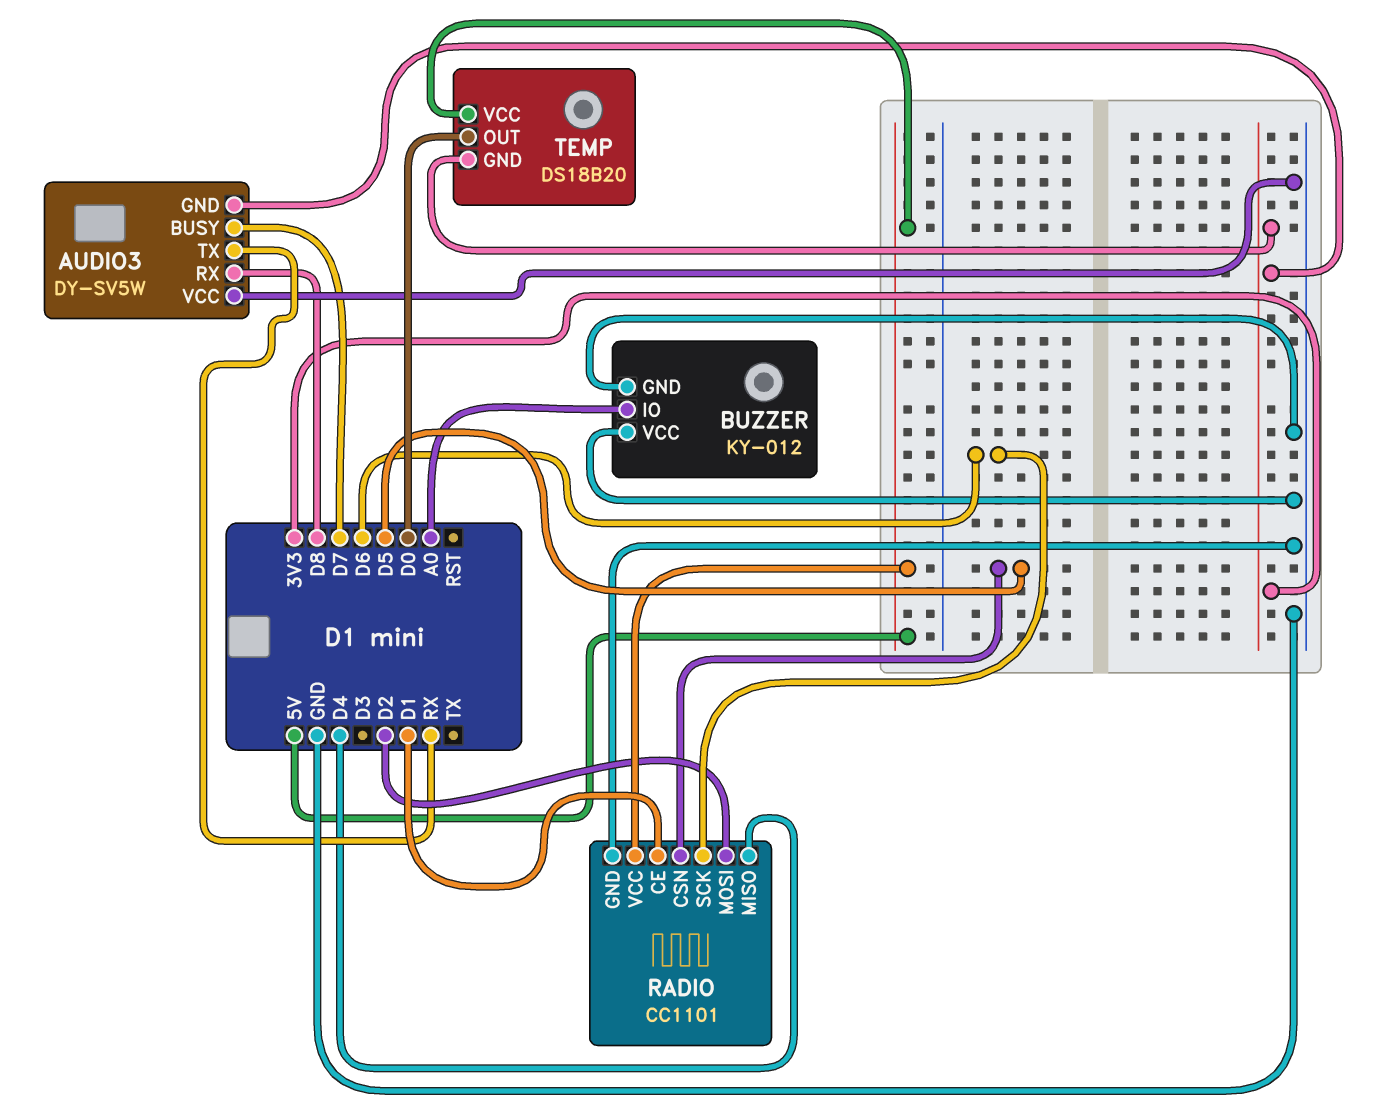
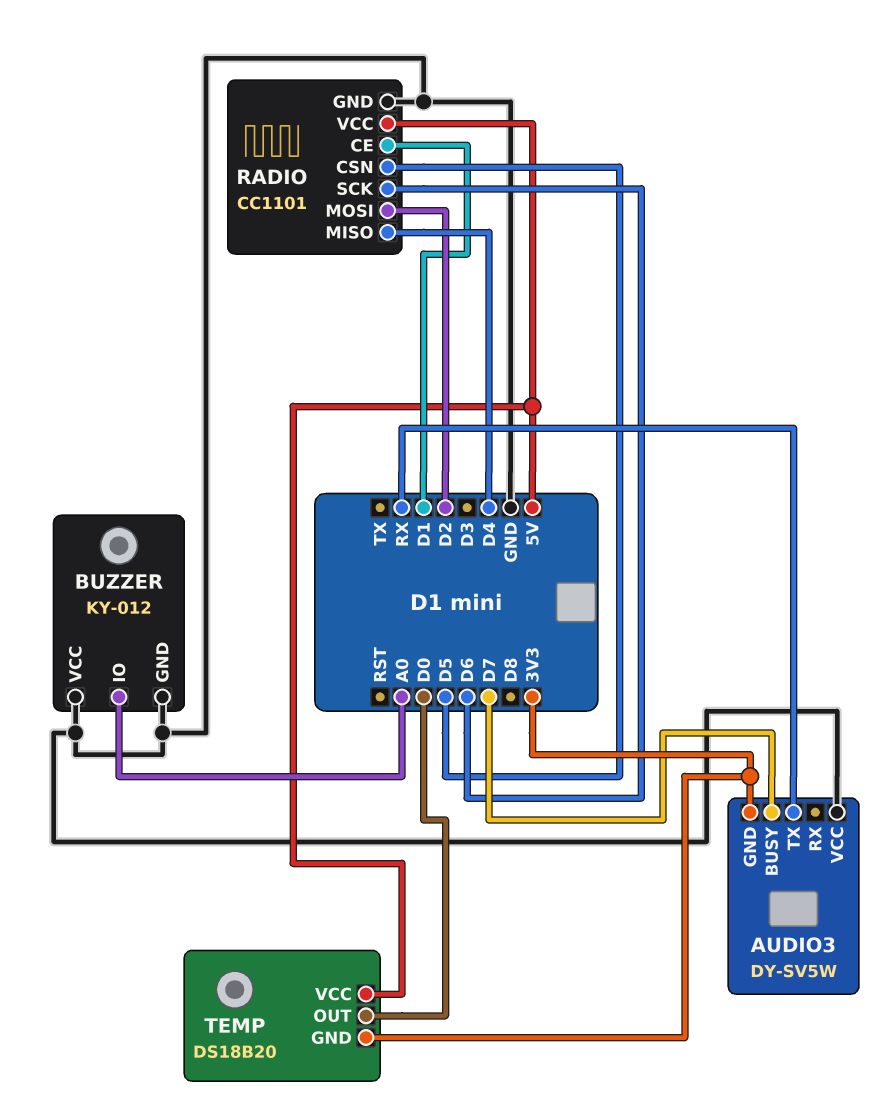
AUDIO3 pin RX: D8 -> none

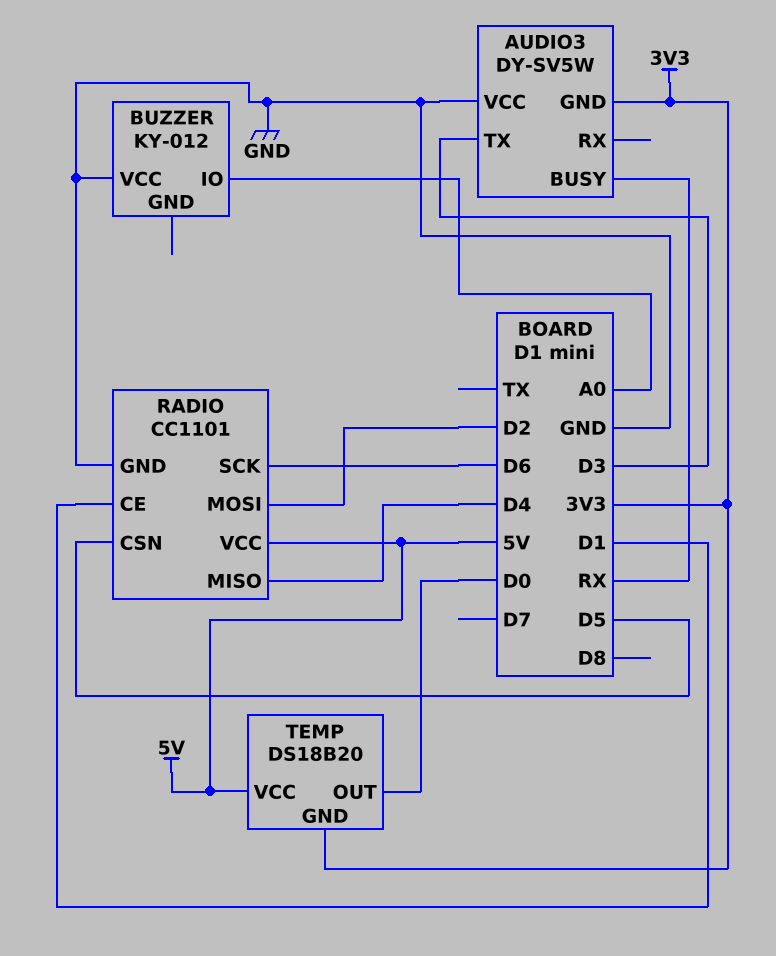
AUDIO3 pin BUSY: D7 -> RX
AUDIO3 pin TX: RX -> D3
BUZZER pin GND: GND -> none

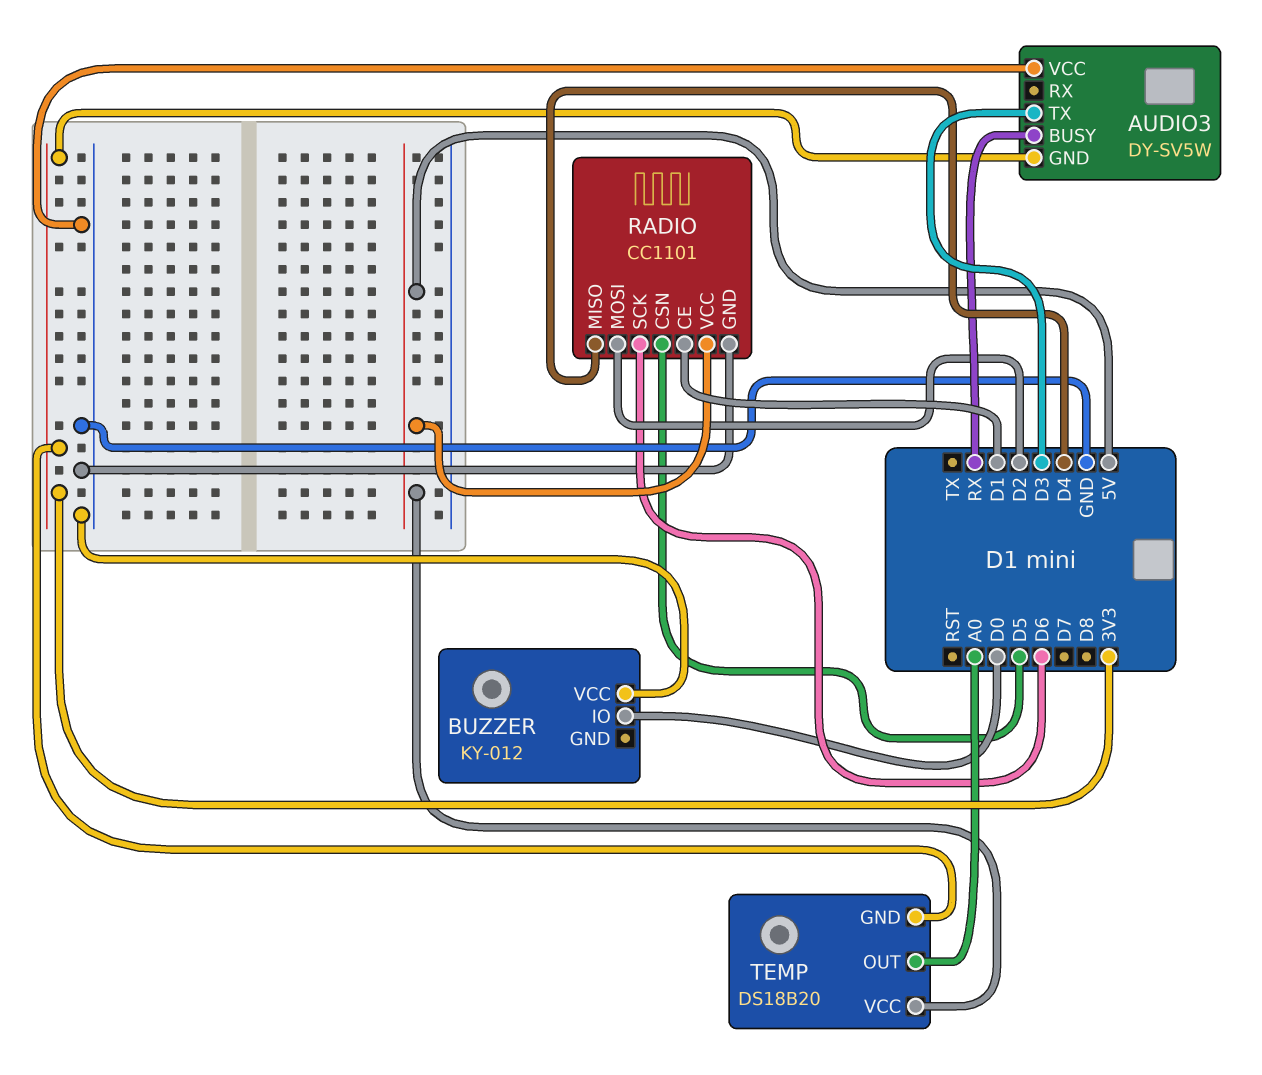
BUZZER pin IO: A0 -> D0
TEMP pin OUT: D0 -> A0

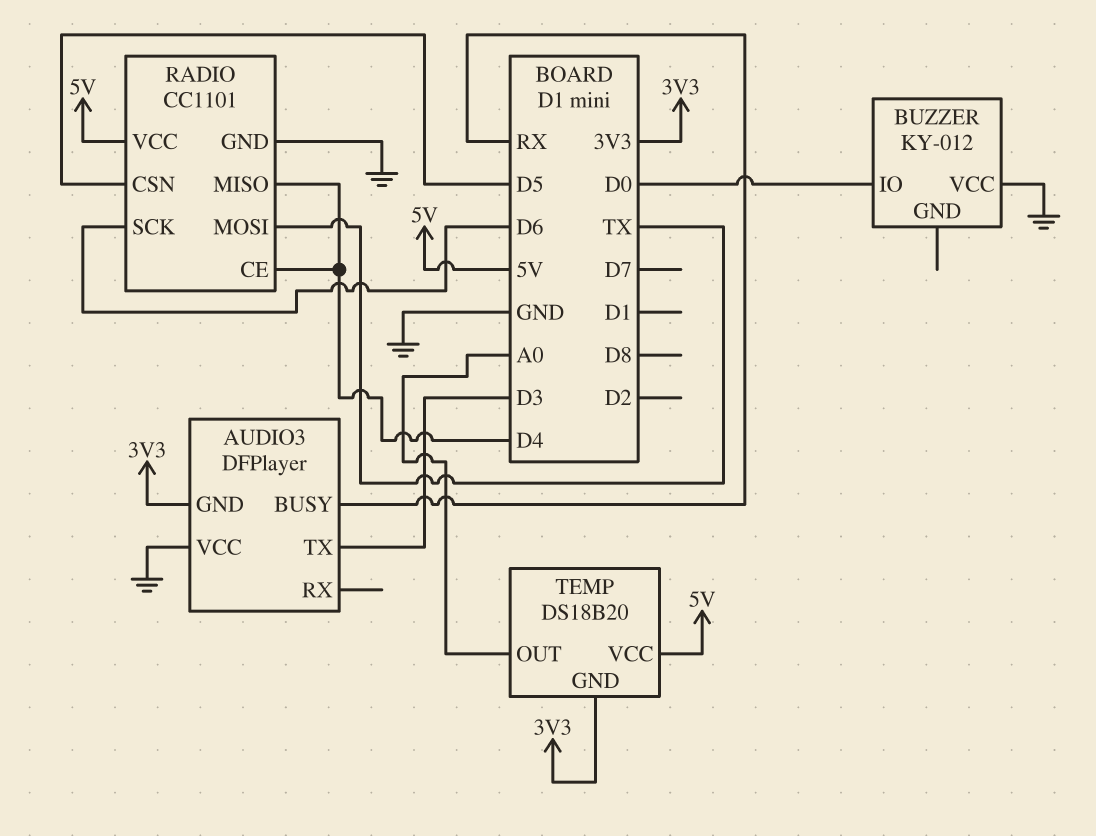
AUDIO3: DY-SV5W -> DFPlayer
RADIO pin CE: D1 -> D4
RADIO pin MOSI: D2 -> TX

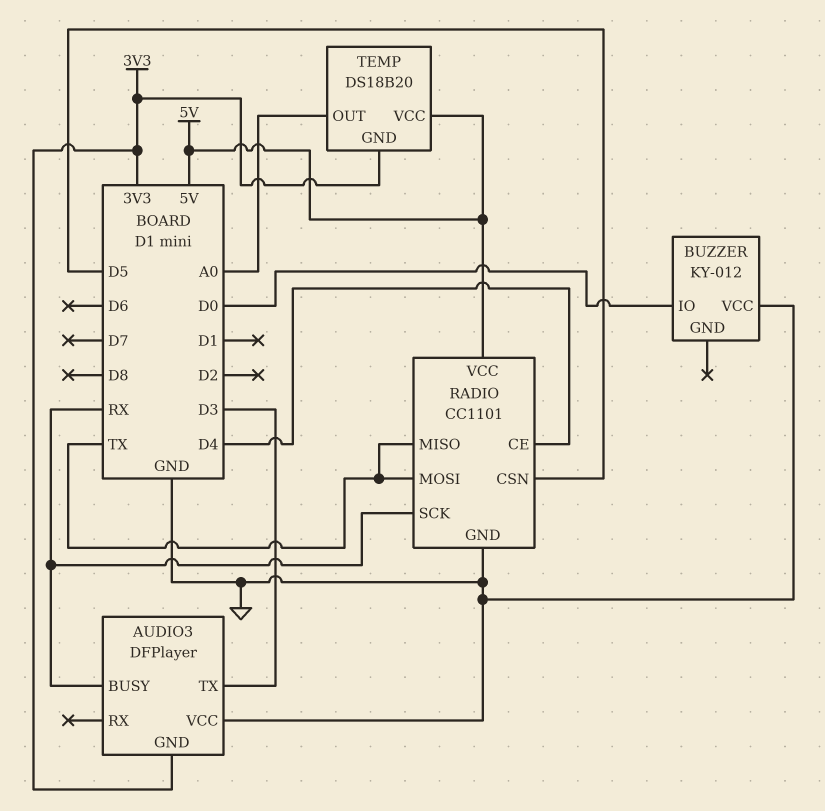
RADIO pin MISO: D4 -> TX
RADIO pin SCK: D6 -> RX

